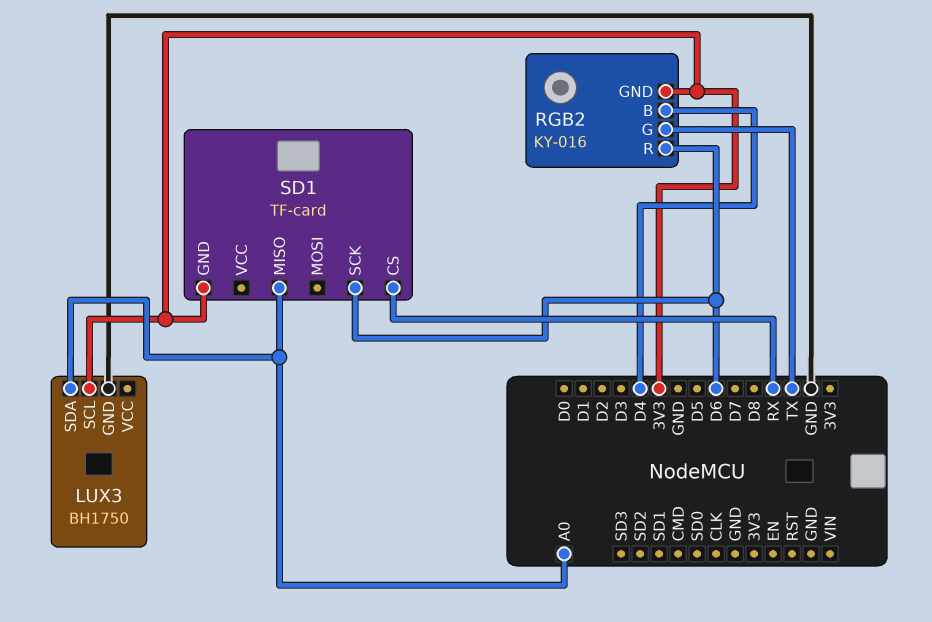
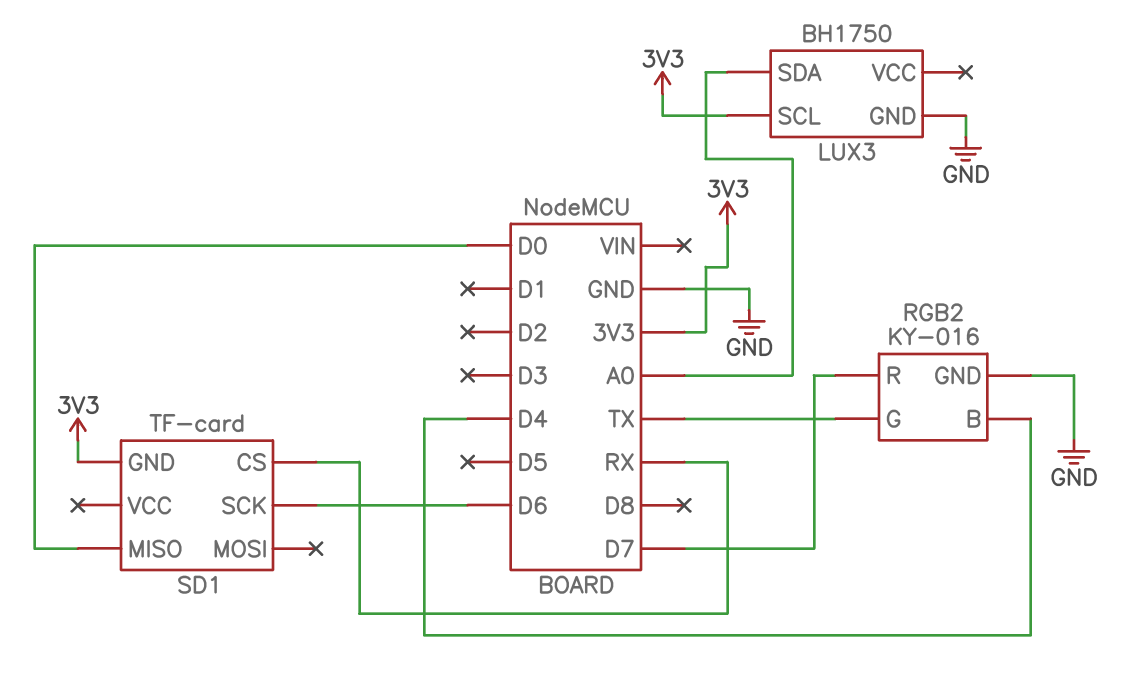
RGB2 pin GND: 3V3 -> GND
RGB2 pin R: D6 -> D7
SD1 pin MISO: A0 -> D0

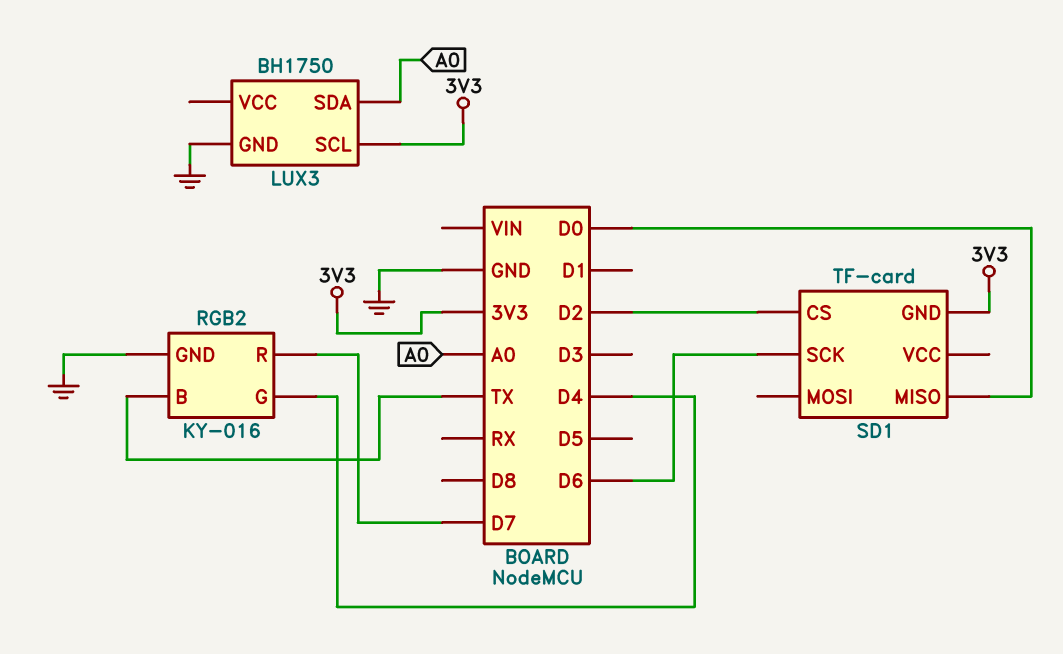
RGB2 pin B: D4 -> TX
RGB2 pin G: TX -> D4
SD1 pin CS: RX -> D2

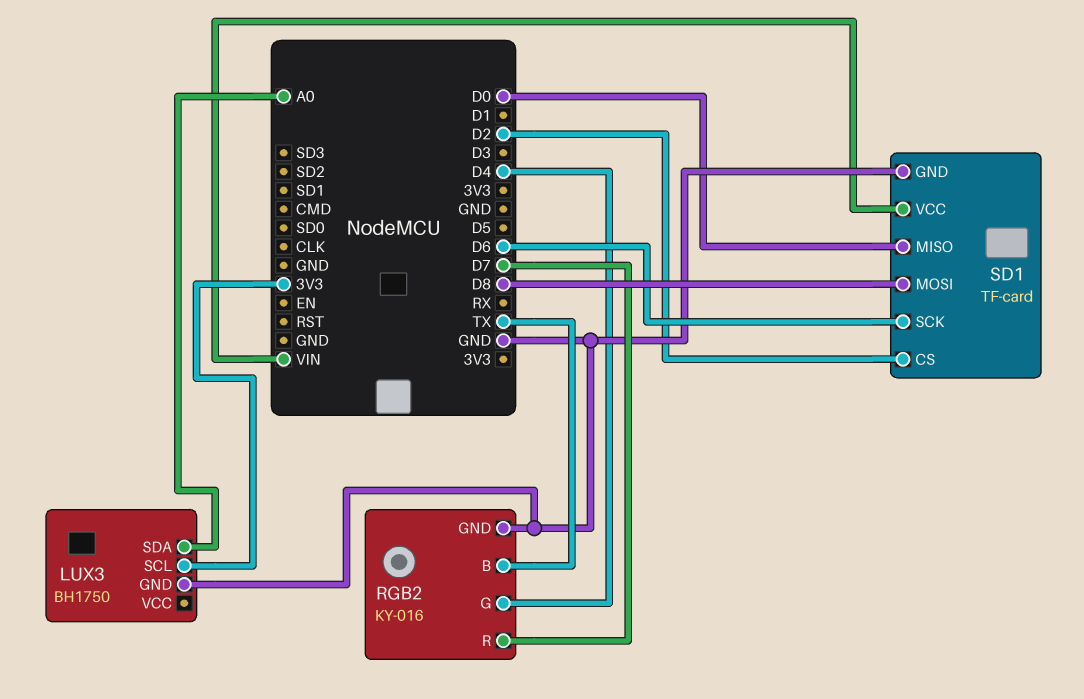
SD1 pin GND: 3V3 -> GND
SD1 pin MOSI: none -> D8
SD1 pin VCC: none -> VIN

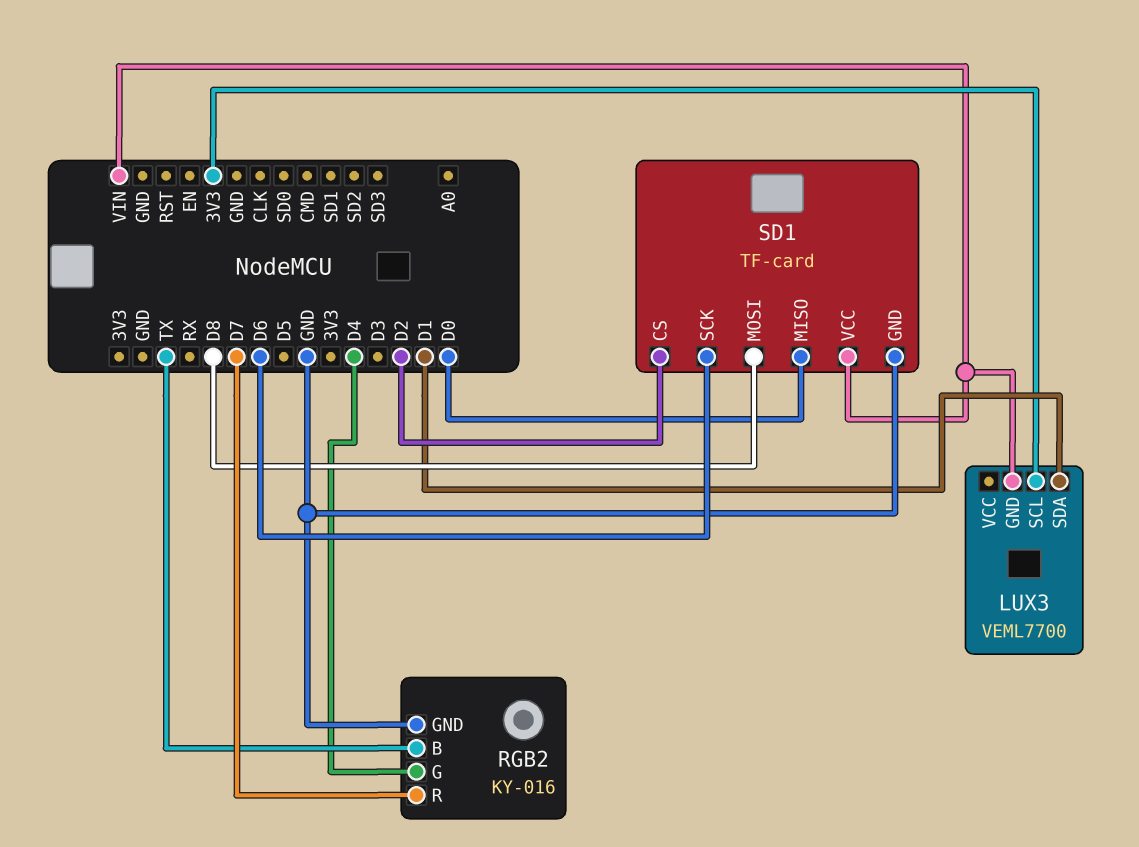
LUX3: BH1750 -> VEML7700
LUX3 pin GND: GND -> VIN
LUX3 pin SDA: A0 -> D1

